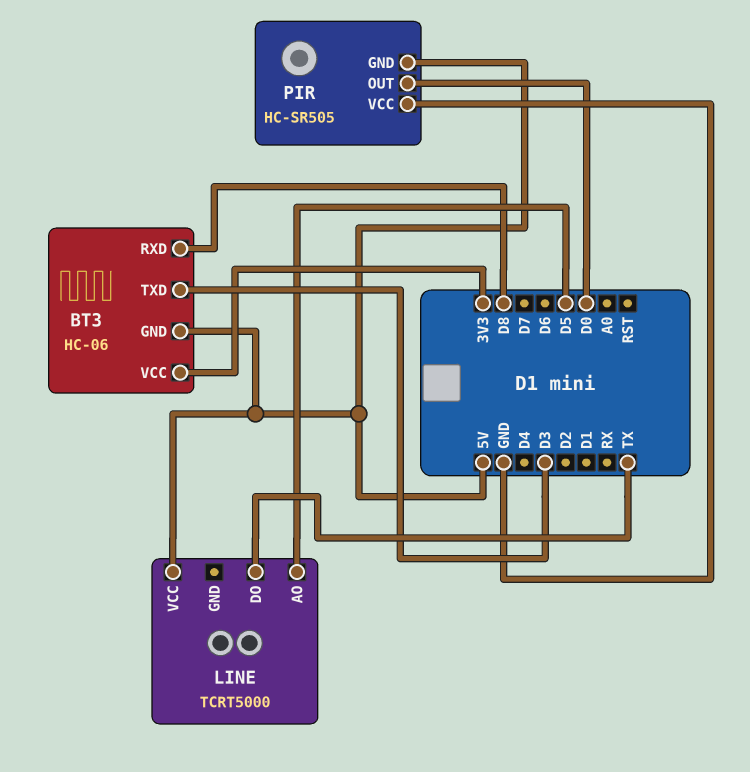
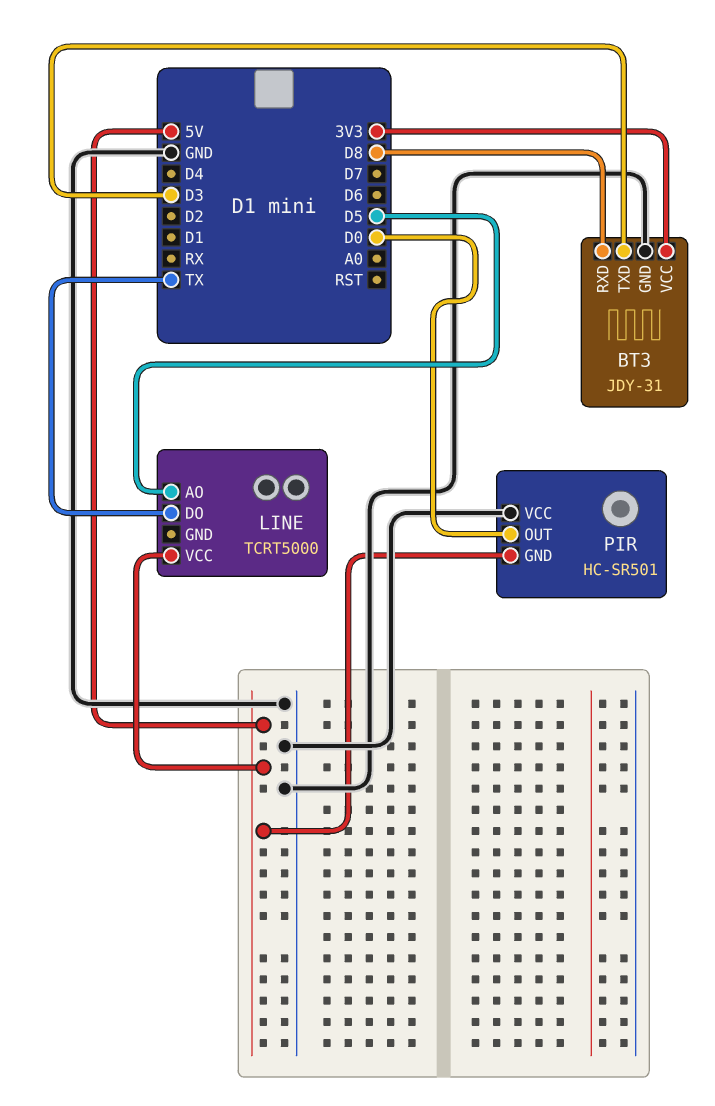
BT3: HC-06 -> JDY-31
BT3 pin GND: 5V -> GND
PIR: HC-SR505 -> HC-SR501

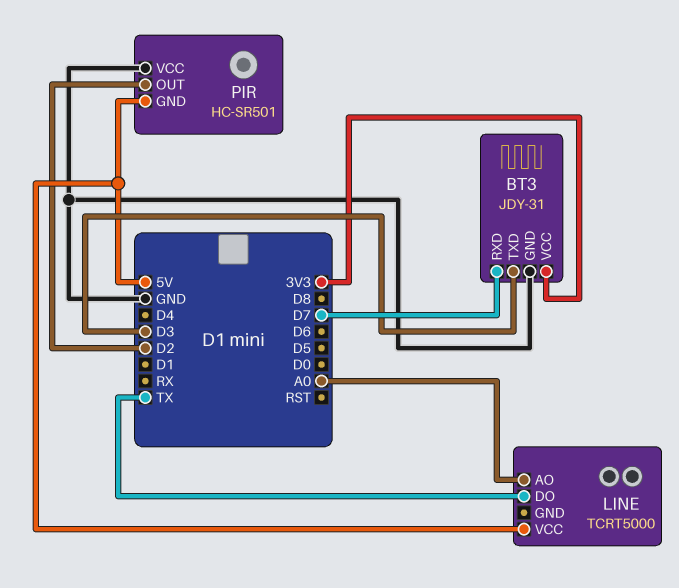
BT3 pin RXD: D8 -> D7
LINE pin AO: D5 -> A0
PIR pin OUT: D0 -> D2

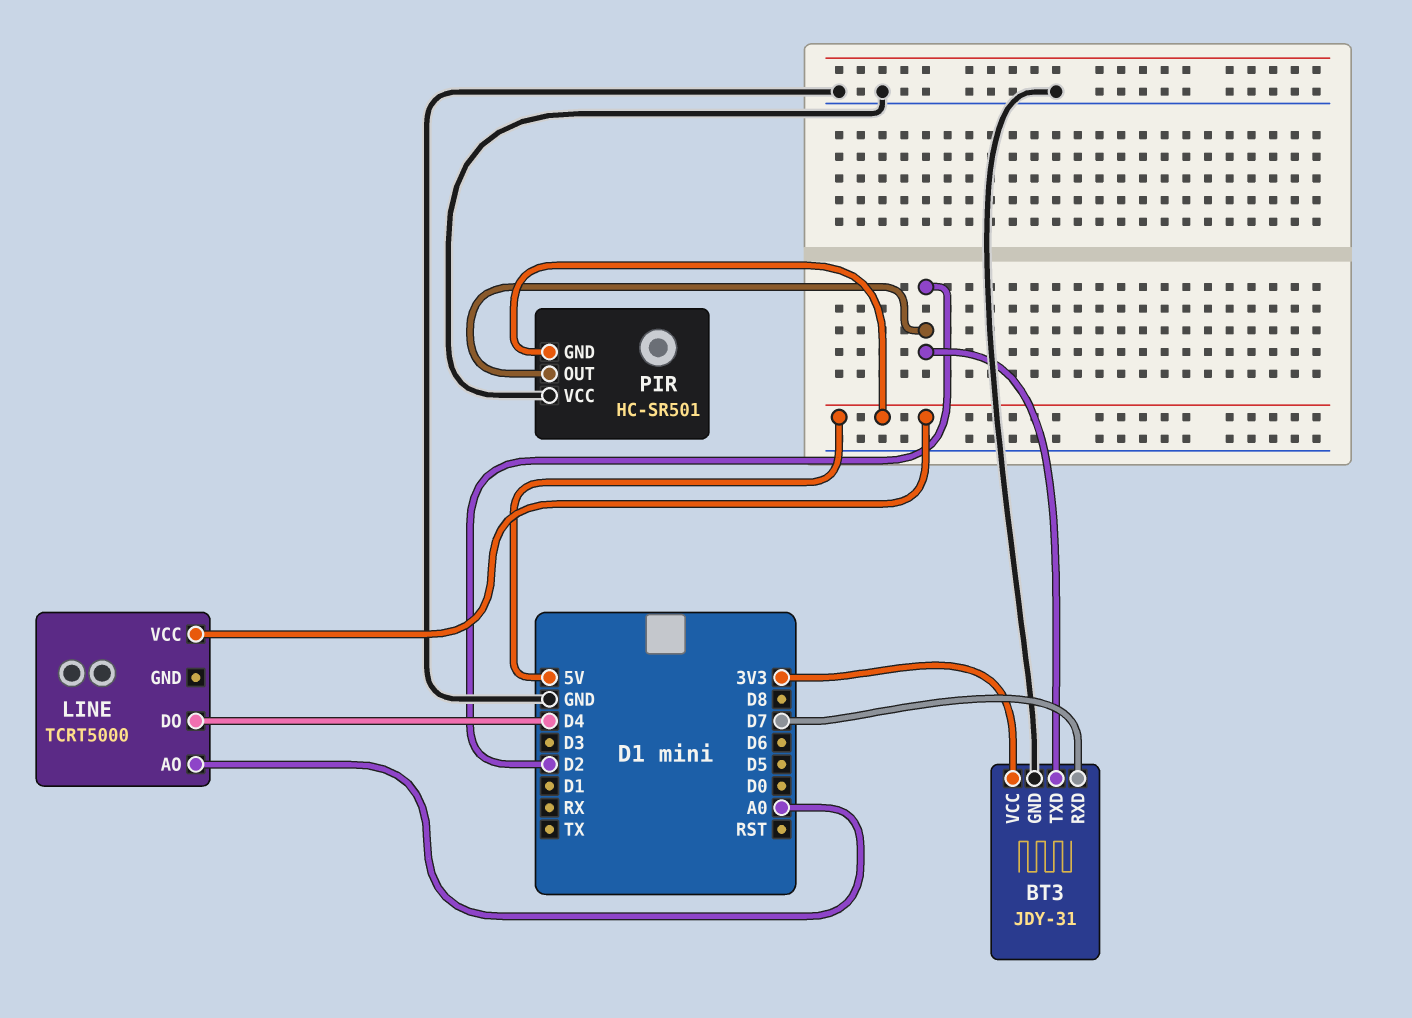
BT3 pin TXD: D3 -> D2
LINE pin DO: TX -> D4

